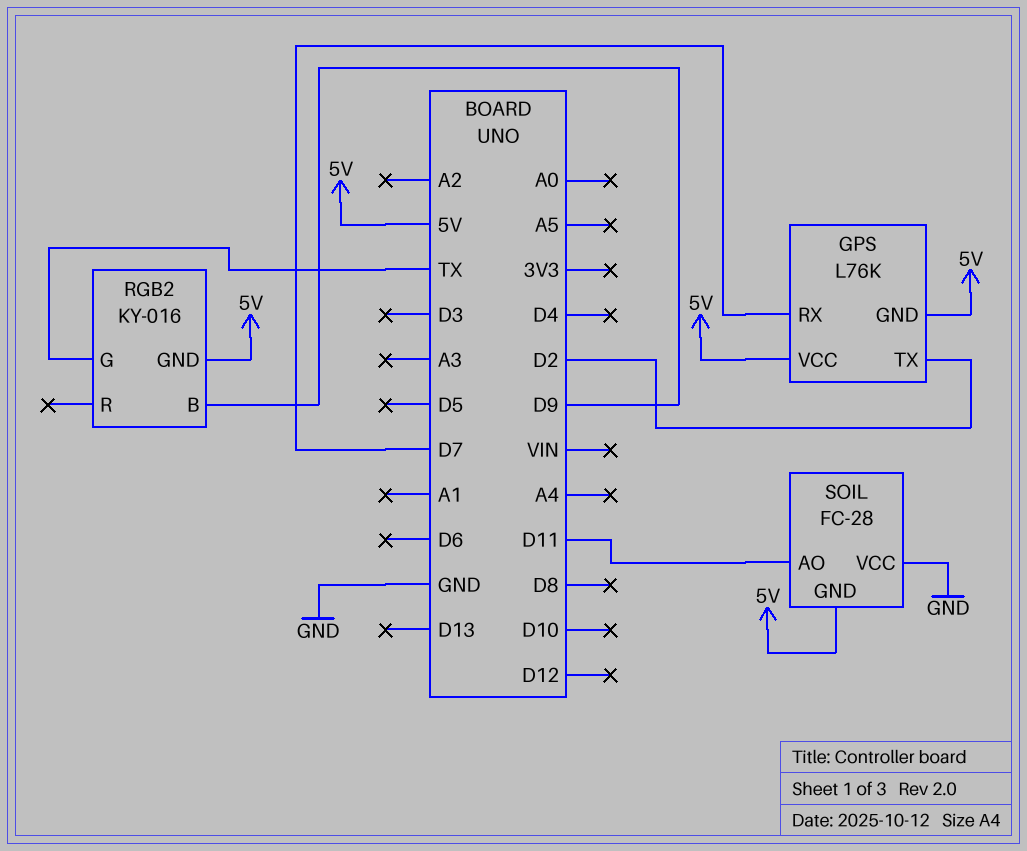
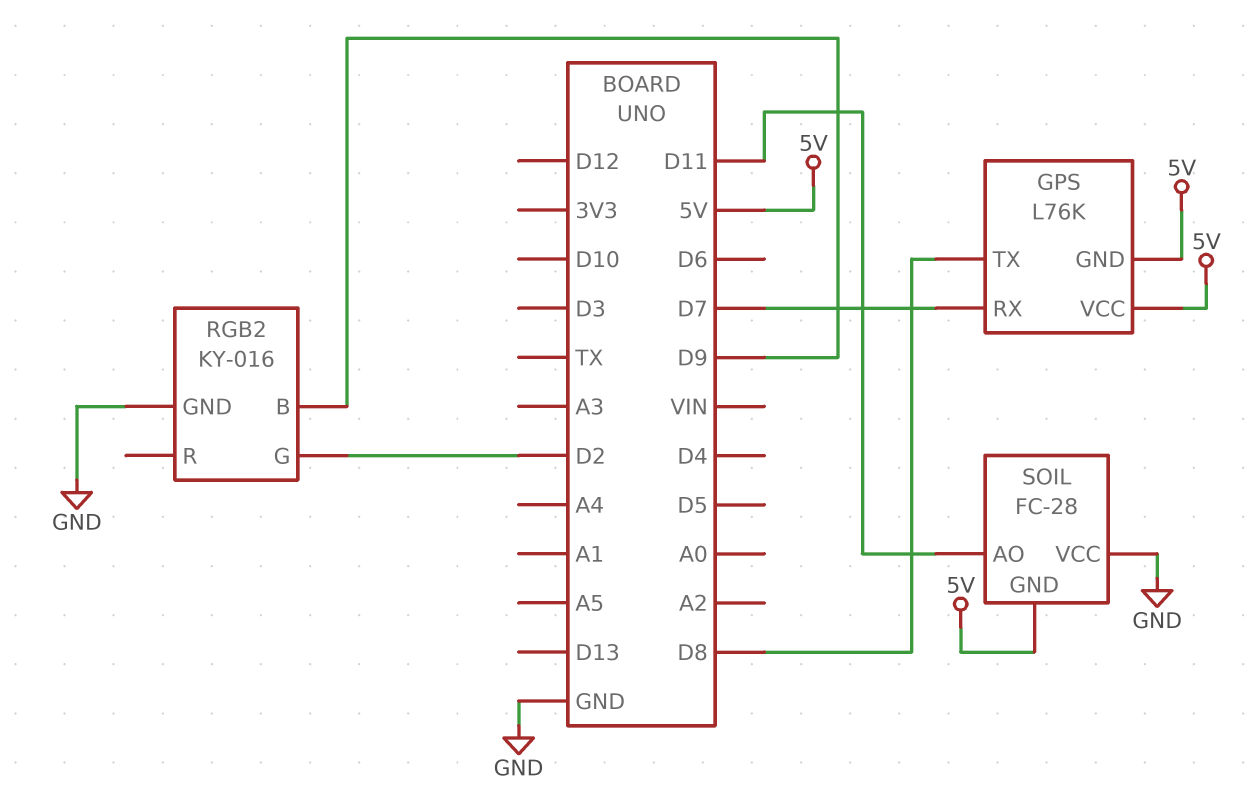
GPS pin TX: D2 -> D8
RGB2 pin G: TX -> D2
RGB2 pin GND: 5V -> GND

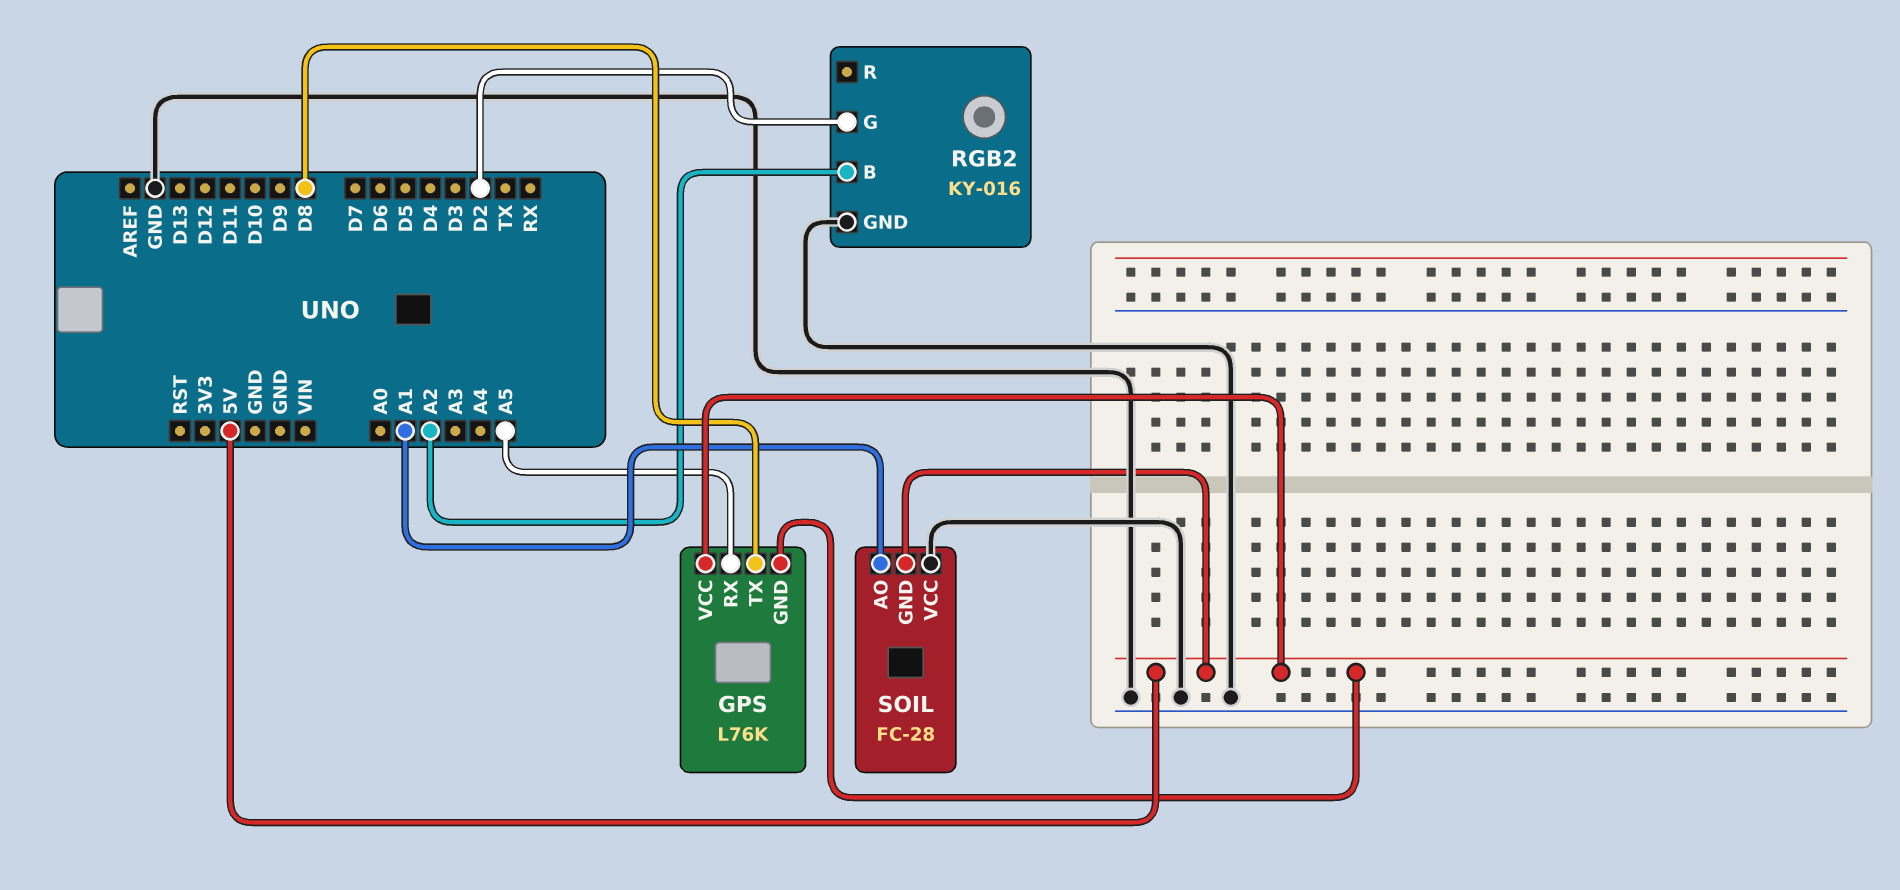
GPS pin RX: D7 -> A5
RGB2 pin B: D9 -> A2
SOIL pin AO: D11 -> A1

